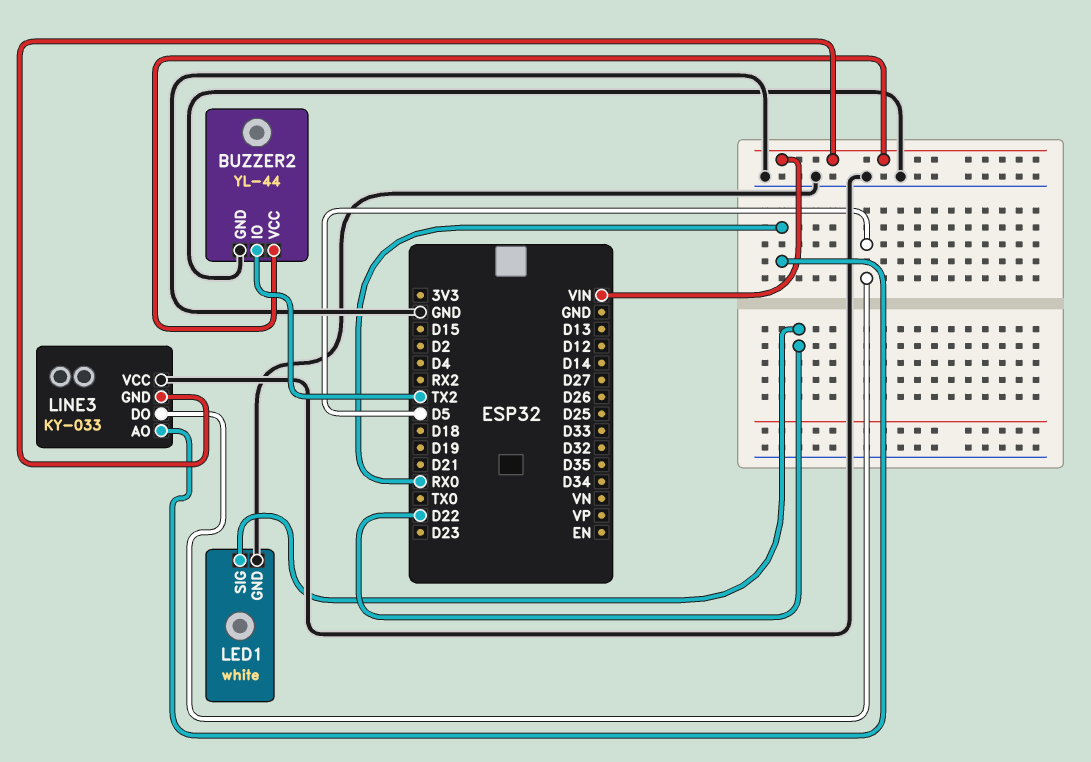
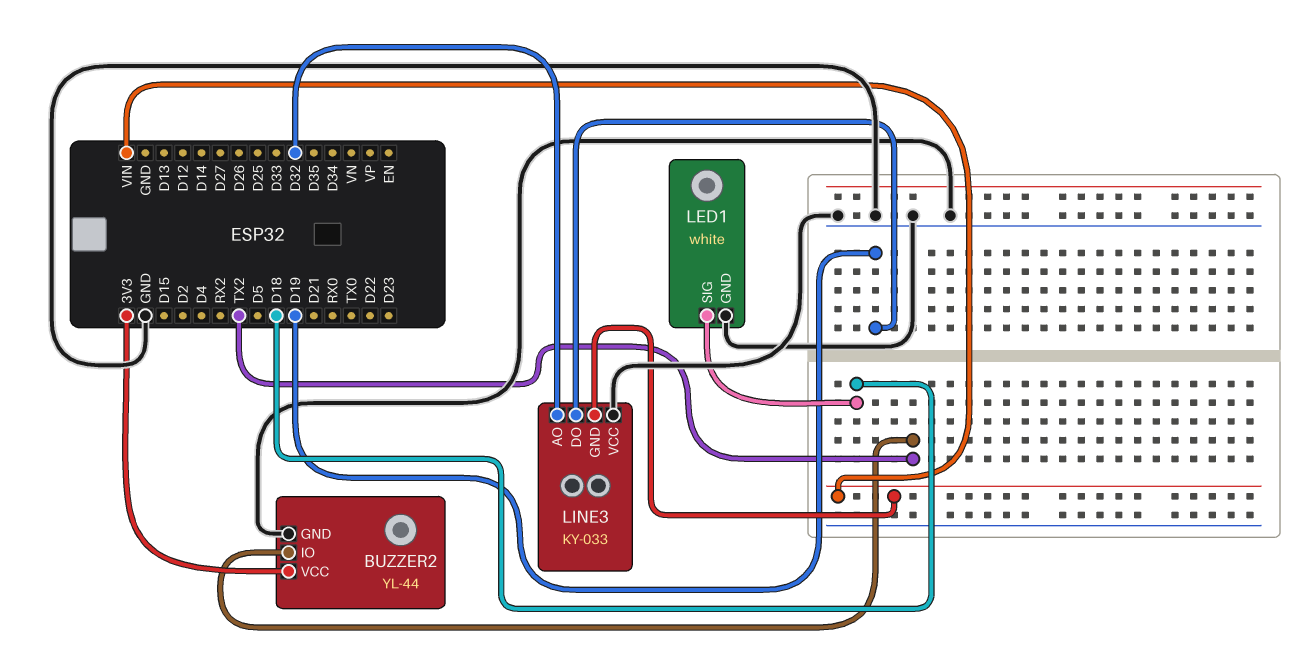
BUZZER2 pin VCC: VIN -> 3V3
LED1 pin SIG: D22 -> D18
LINE3 pin AO: RX0 -> D32
LINE3 pin DO: D5 -> D19

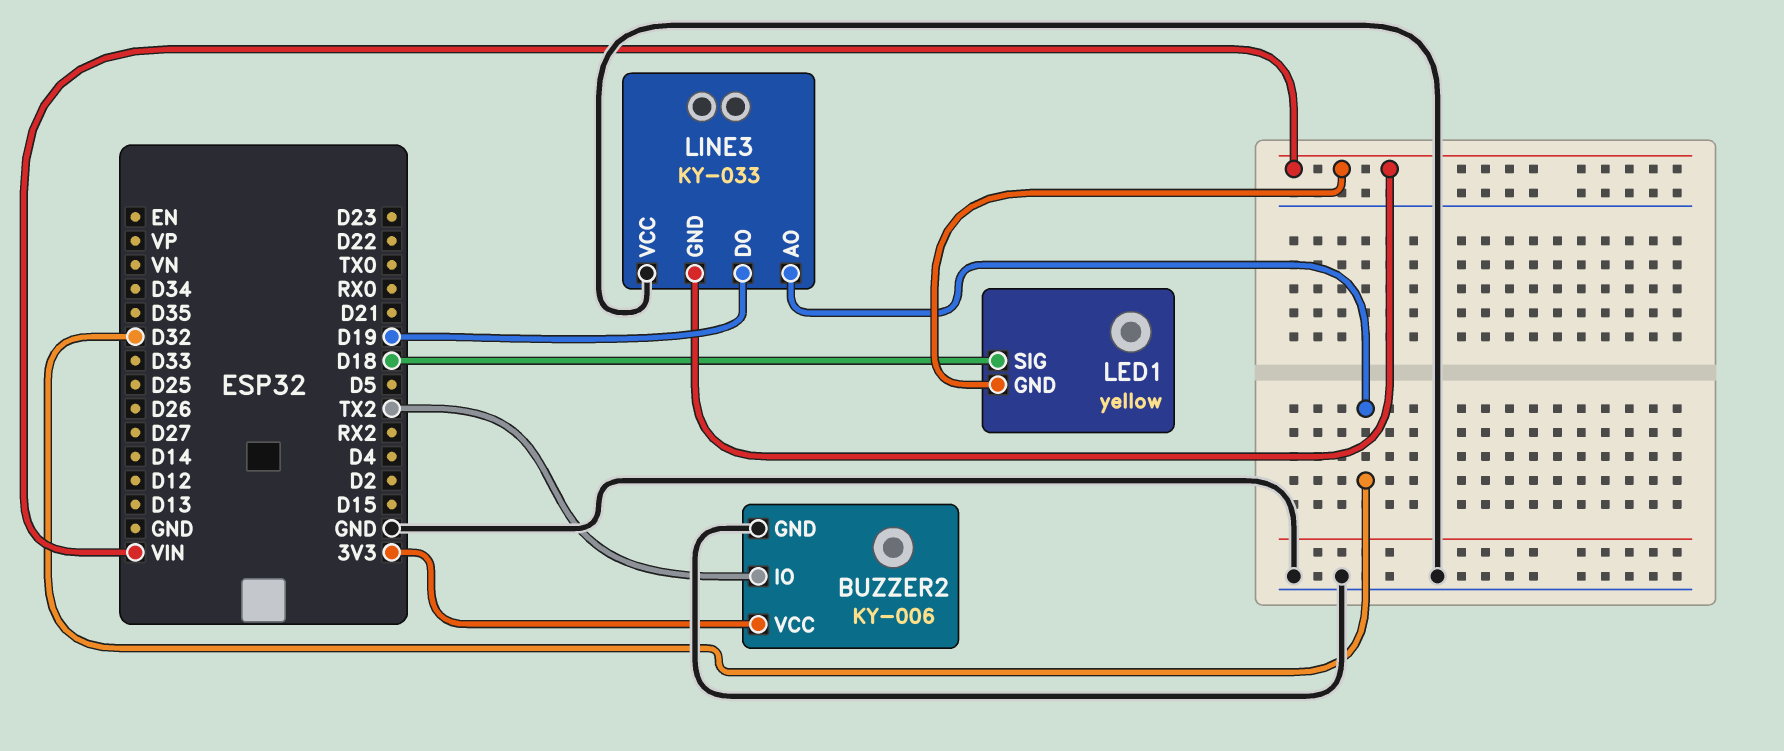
BUZZER2: YL-44 -> KY-006
LED1: white -> yellow
LED1 pin GND: GND -> VIN

